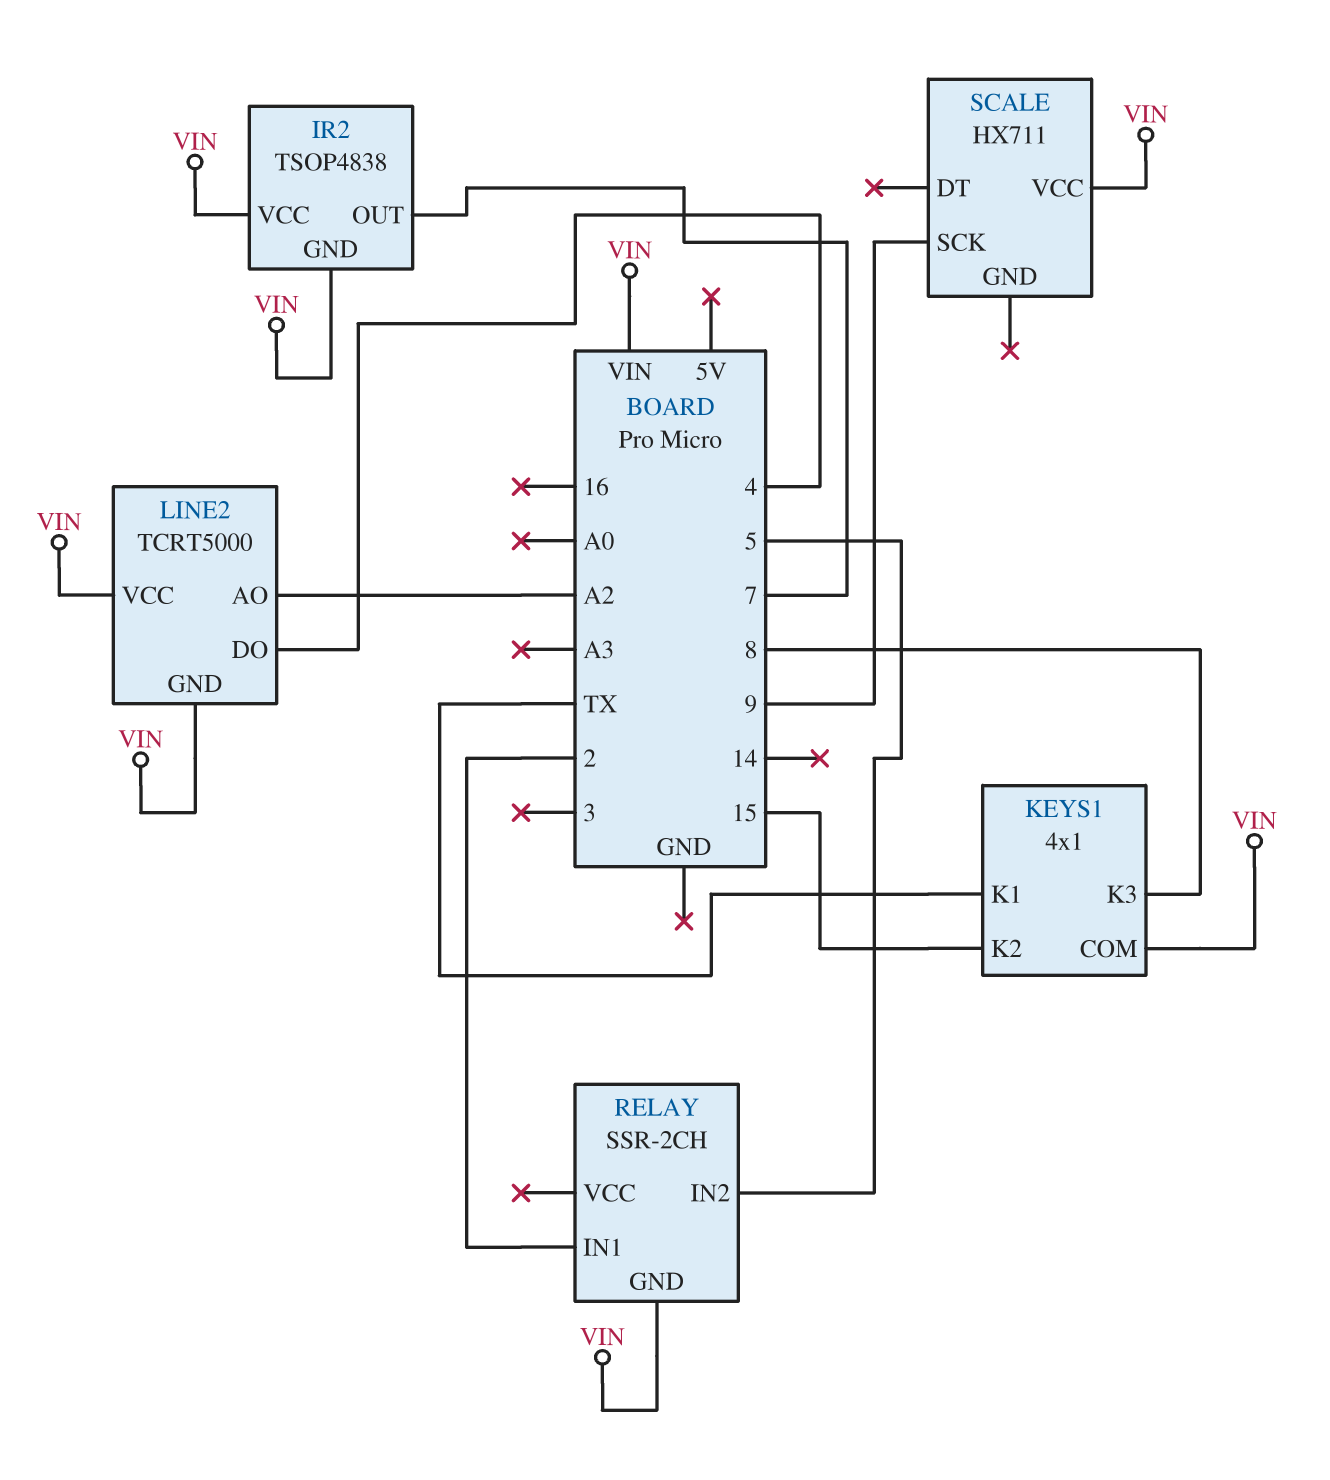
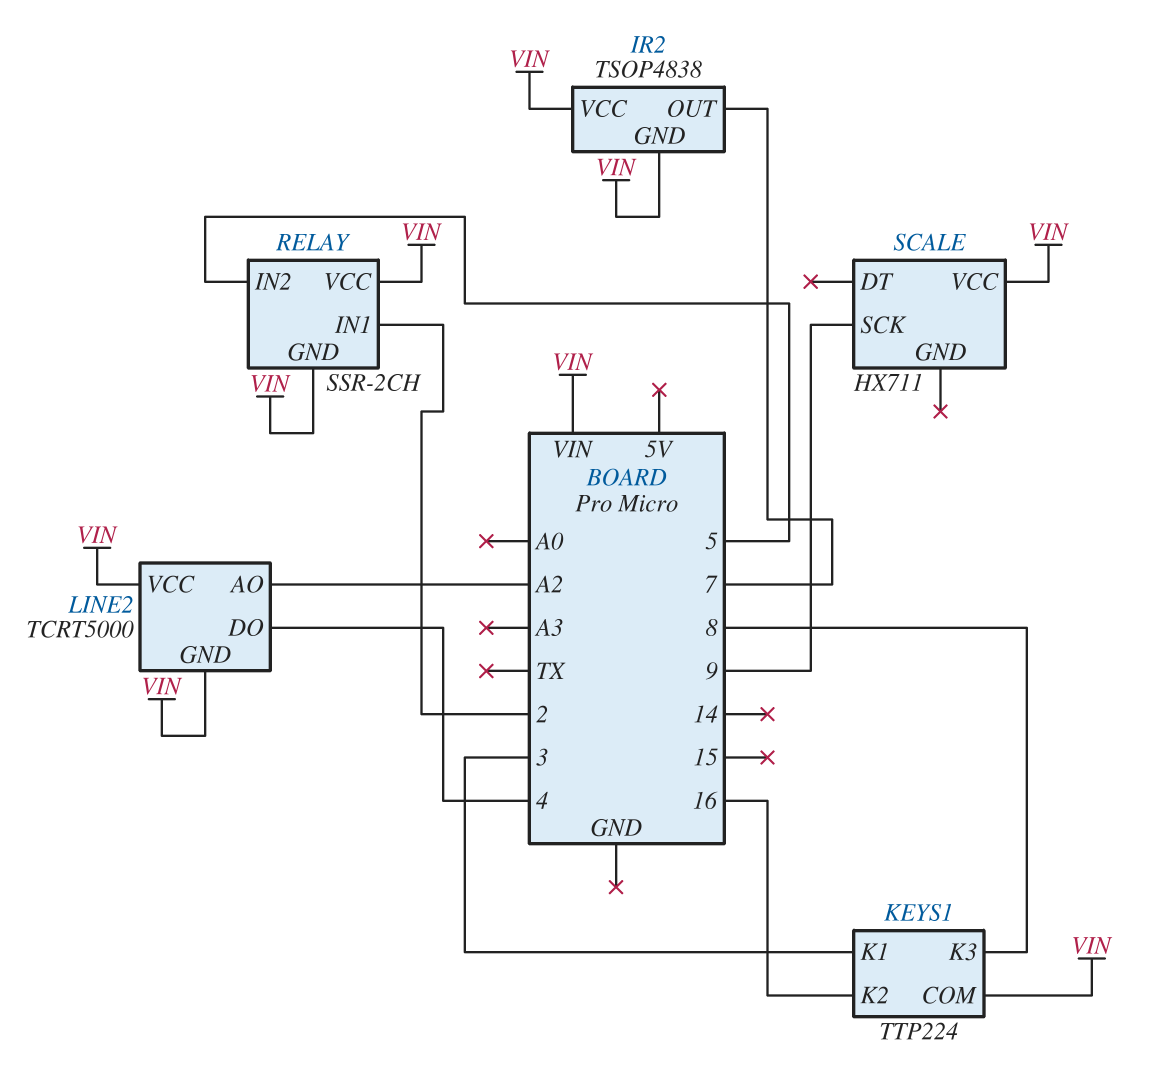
KEYS1: 4x1 -> TTP224
KEYS1 pin K1: TX -> 3
KEYS1 pin K2: 15 -> 16
RELAY pin VCC: none -> VIN

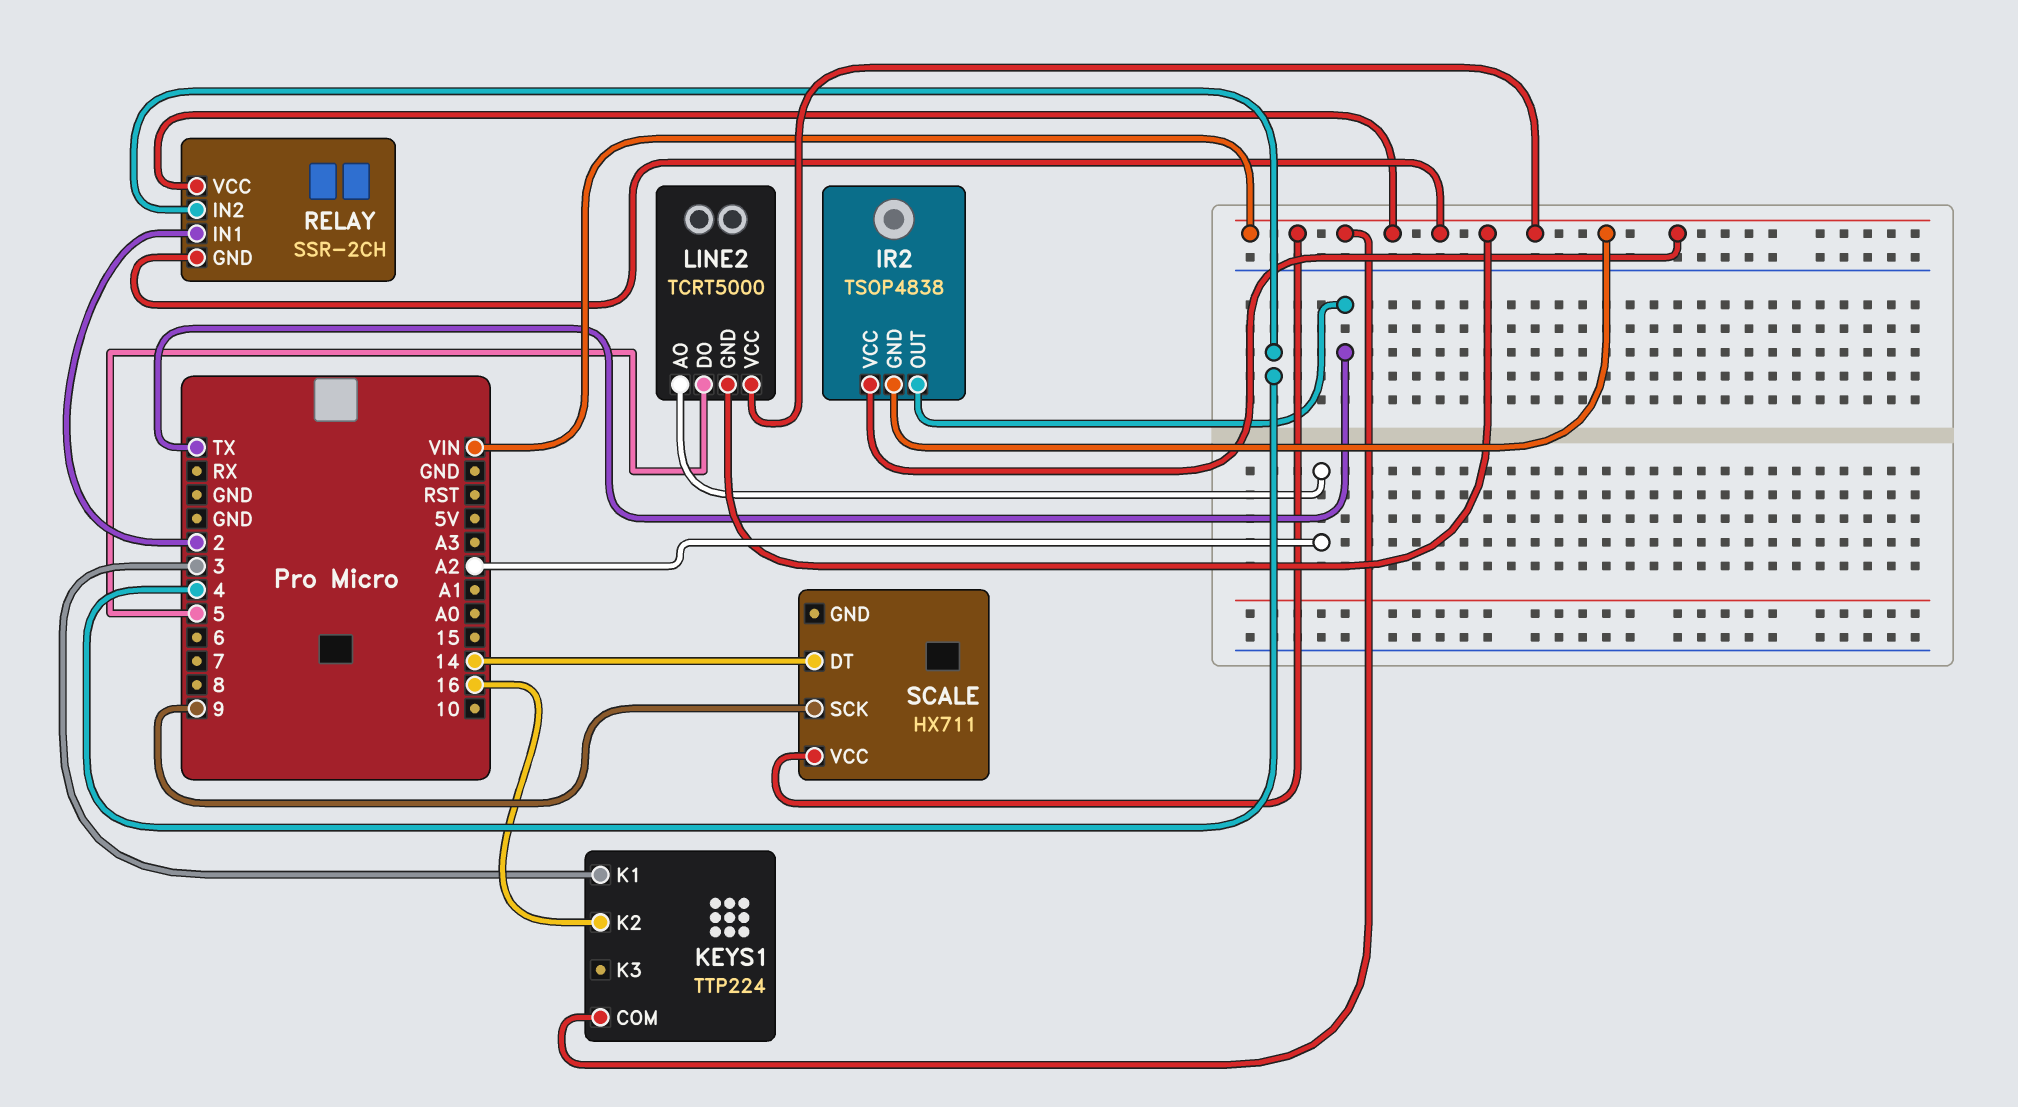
IR2 pin OUT: 7 -> TX
KEYS1 pin K3: 8 -> none
LINE2 pin DO: 4 -> 5
RELAY pin IN2: 5 -> 4
SCALE pin DT: none -> 14

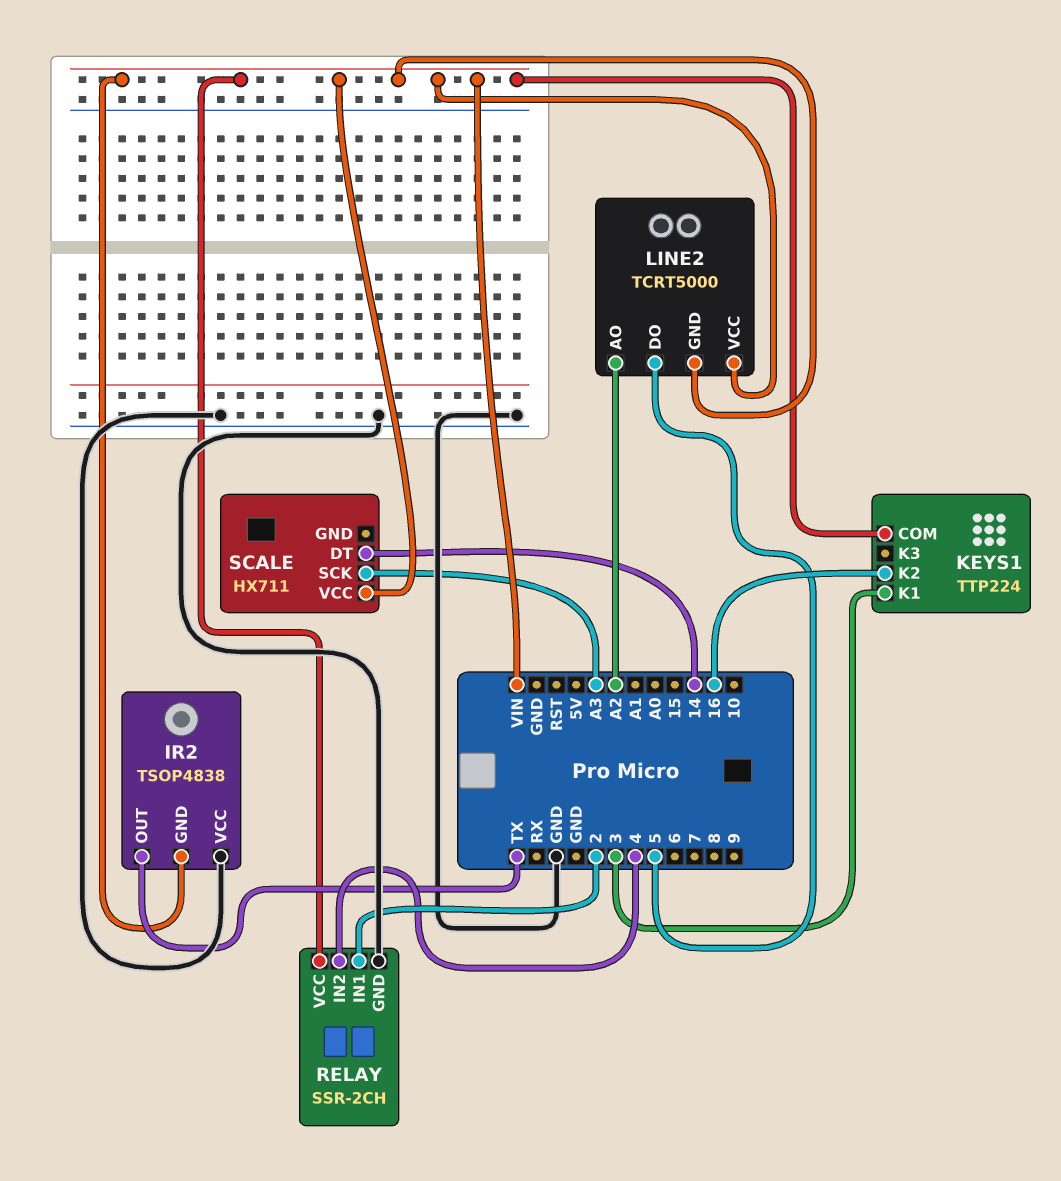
IR2 pin VCC: VIN -> GND
RELAY pin GND: VIN -> GND
SCALE pin SCK: 9 -> A3

